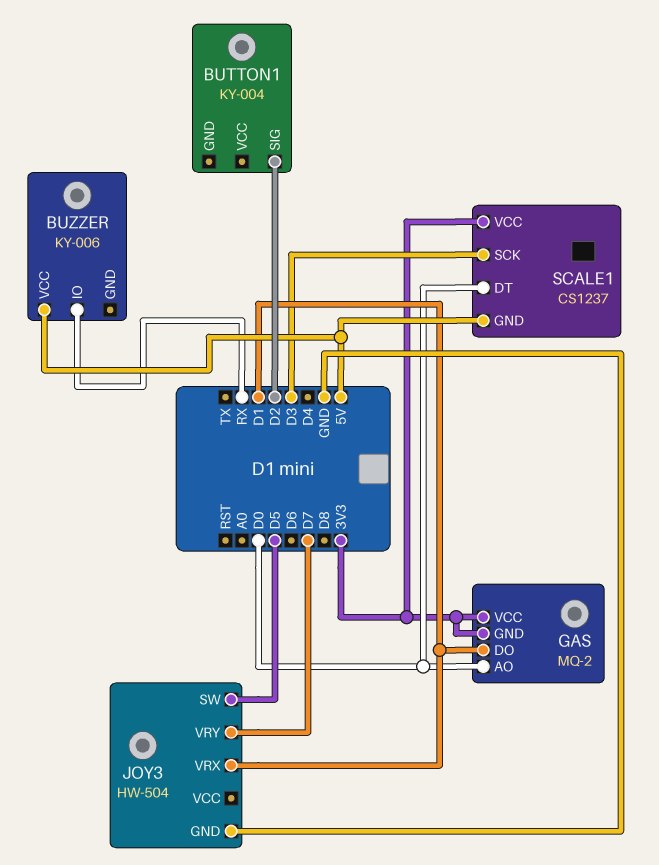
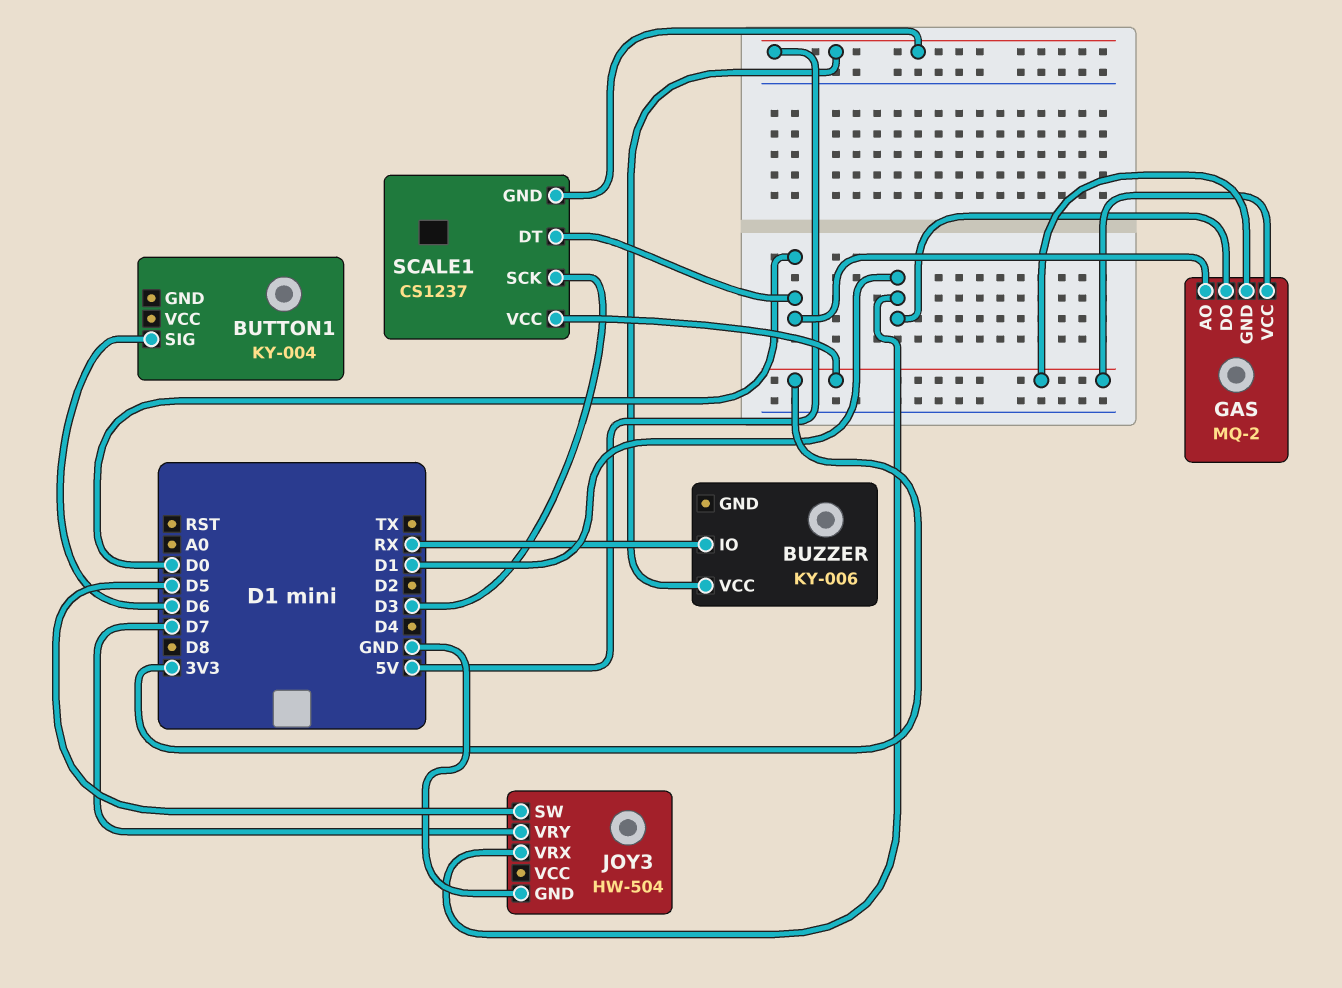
BUTTON1 pin SIG: D2 -> D6

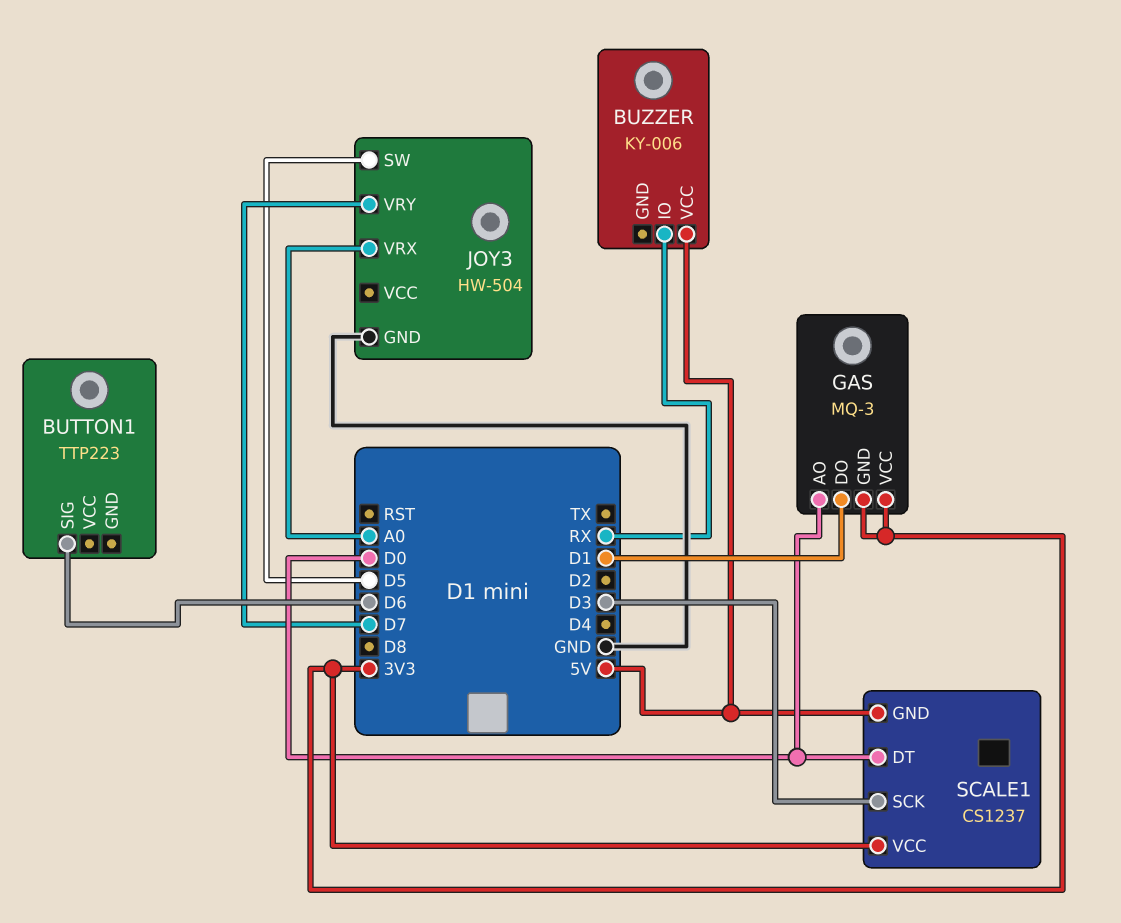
BUTTON1: KY-004 -> TTP223
GAS: MQ-2 -> MQ-3
JOY3 pin VRX: D1 -> A0

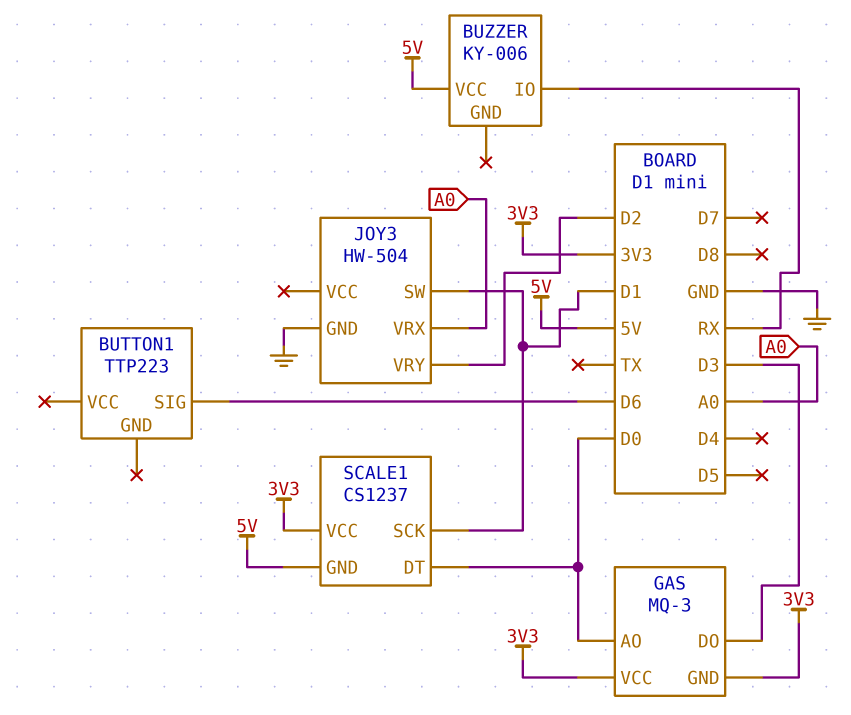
GAS pin DO: D1 -> D3
JOY3 pin SW: D5 -> D1
JOY3 pin VRY: D7 -> D2
SCALE1 pin SCK: D3 -> D1

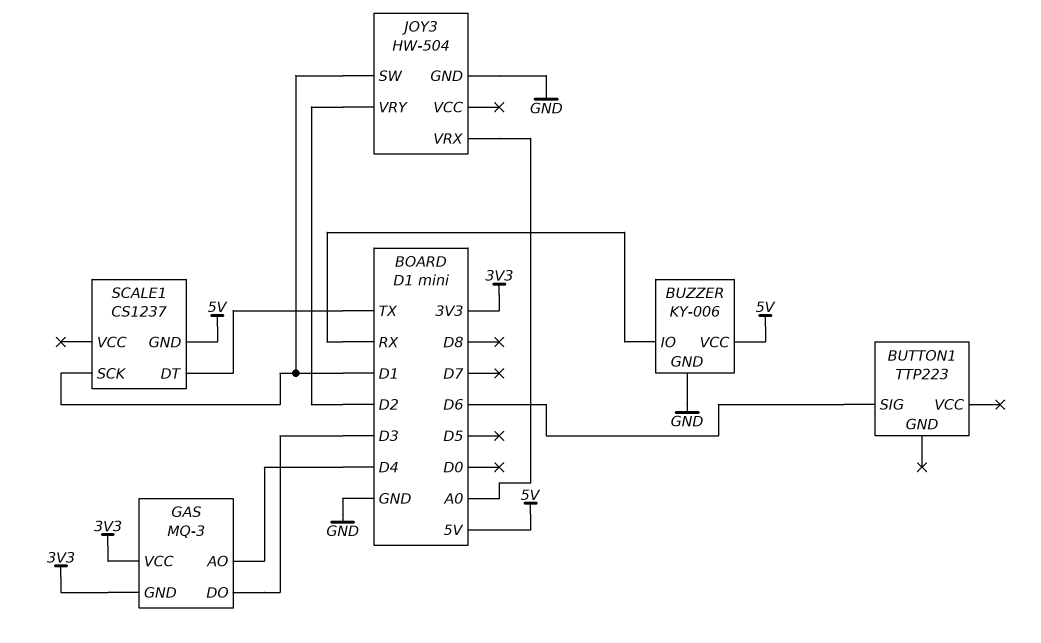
BUZZER pin GND: none -> GND
GAS pin AO: D0 -> D4
SCALE1 pin DT: D0 -> TX
SCALE1 pin VCC: 3V3 -> none

